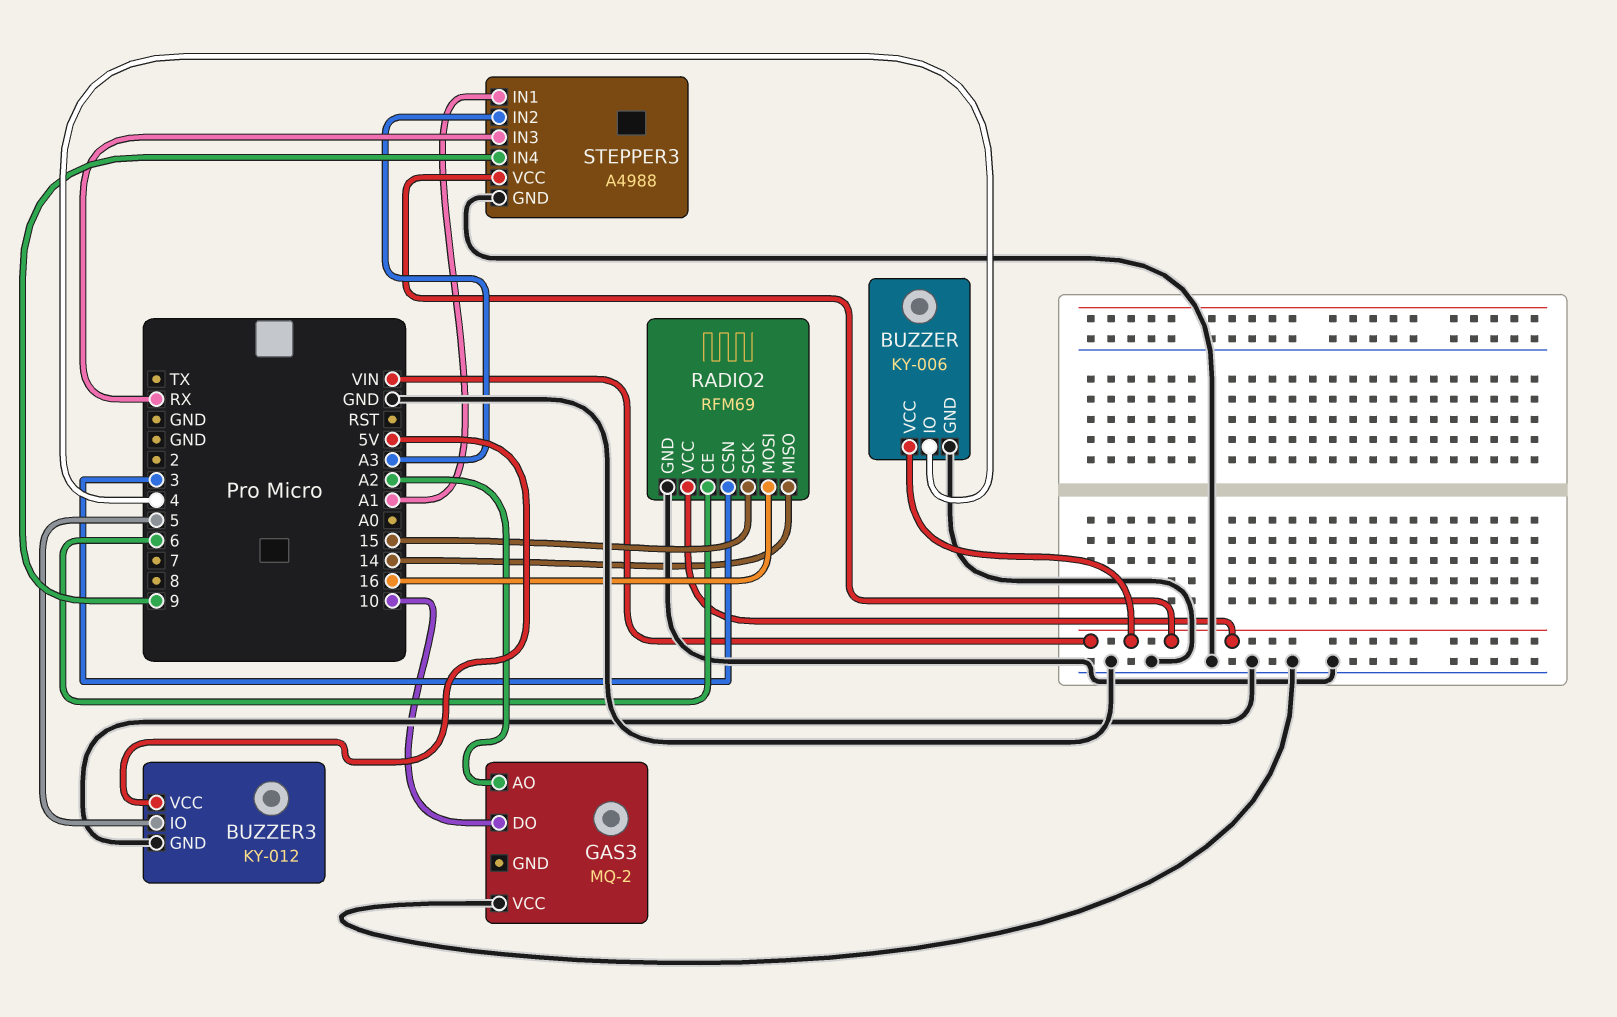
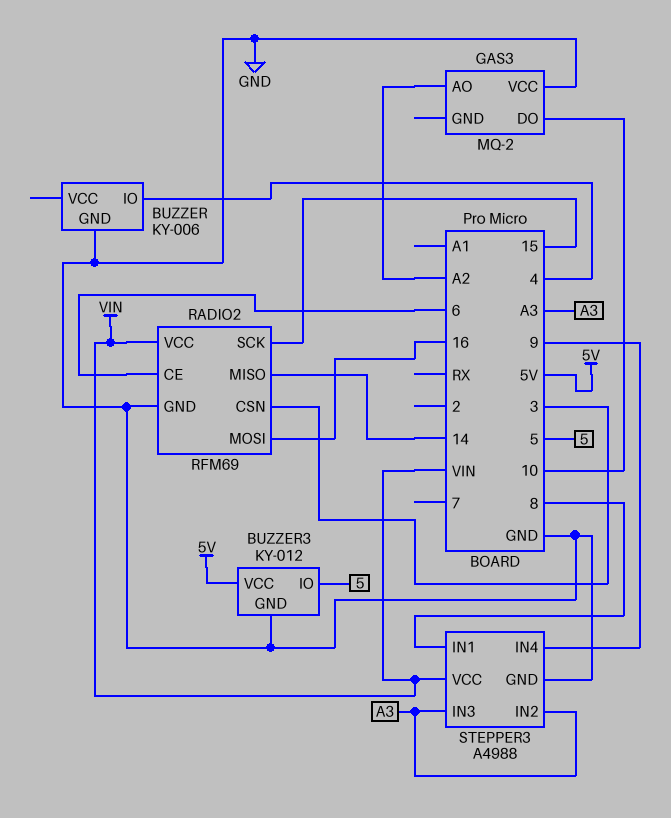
BUZZER pin VCC: VIN -> none
STEPPER3 pin IN1: A1 -> 8
STEPPER3 pin IN3: RX -> A3

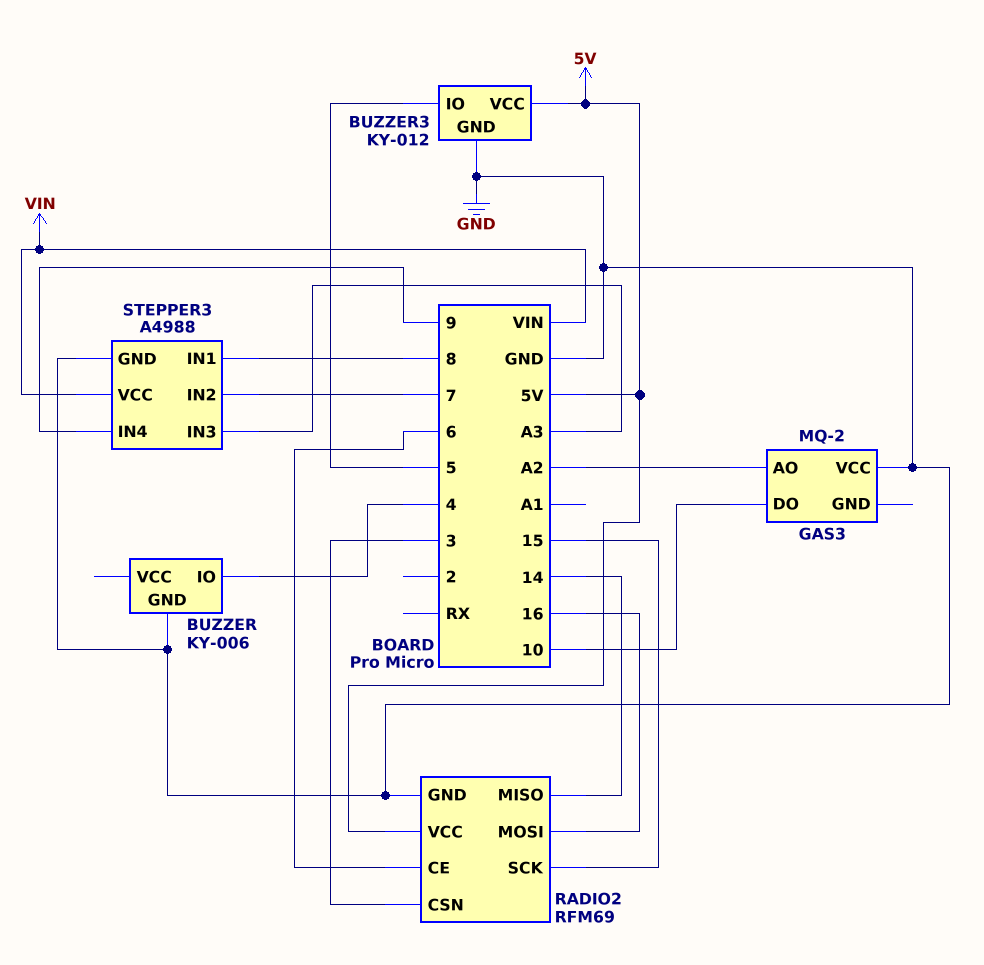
RADIO2 pin VCC: VIN -> 5V
STEPPER3 pin IN2: A3 -> 7

